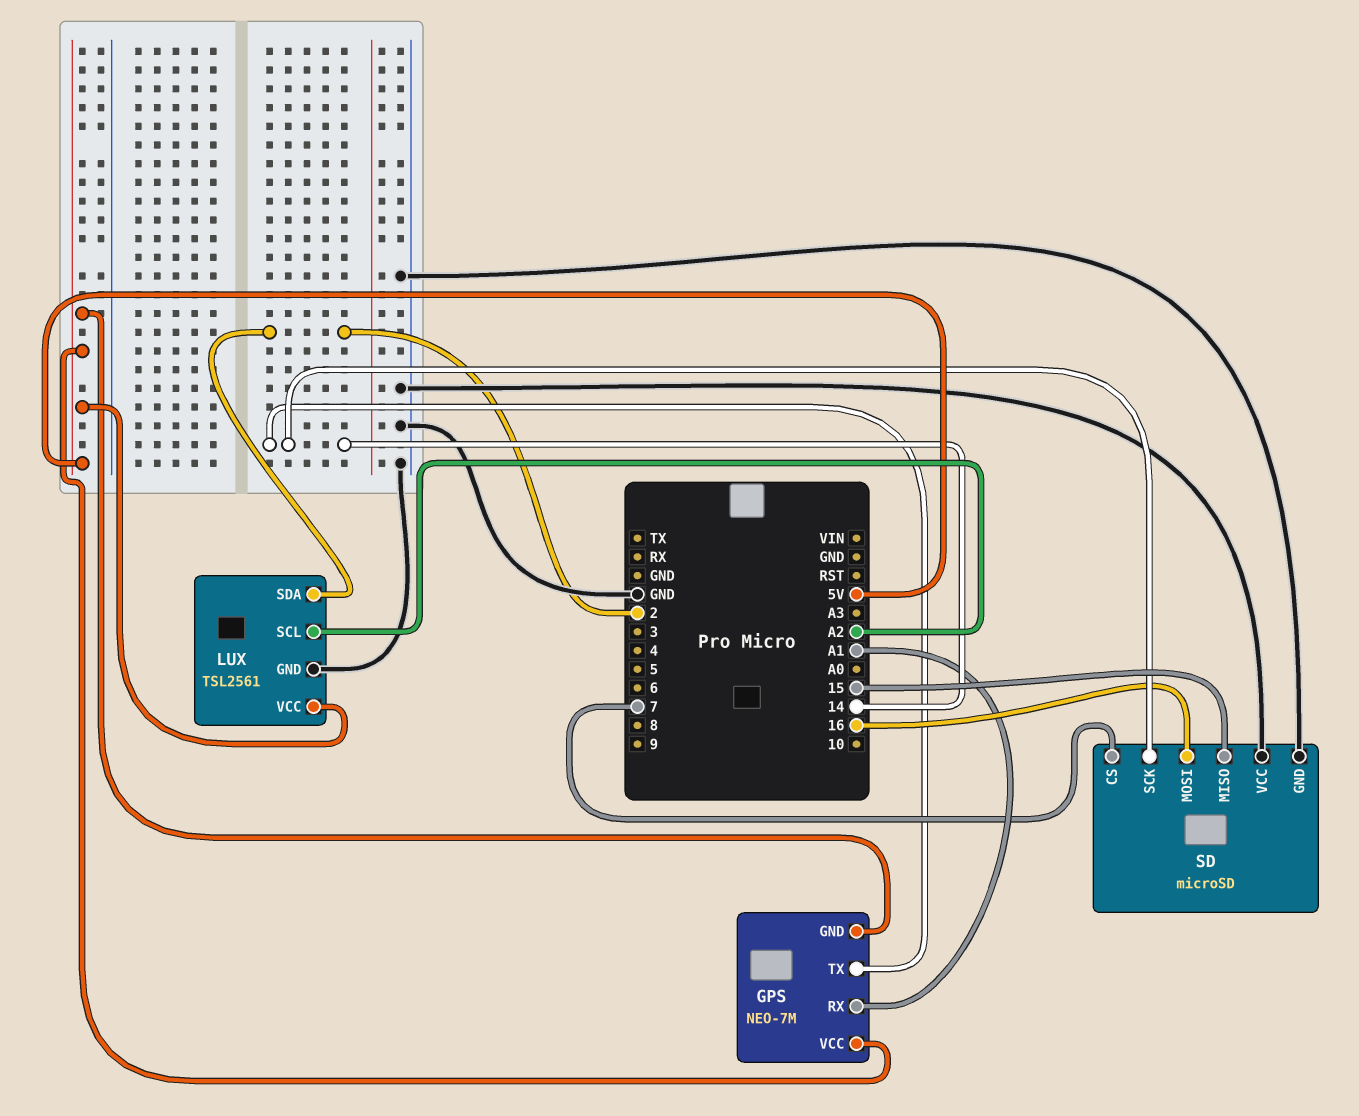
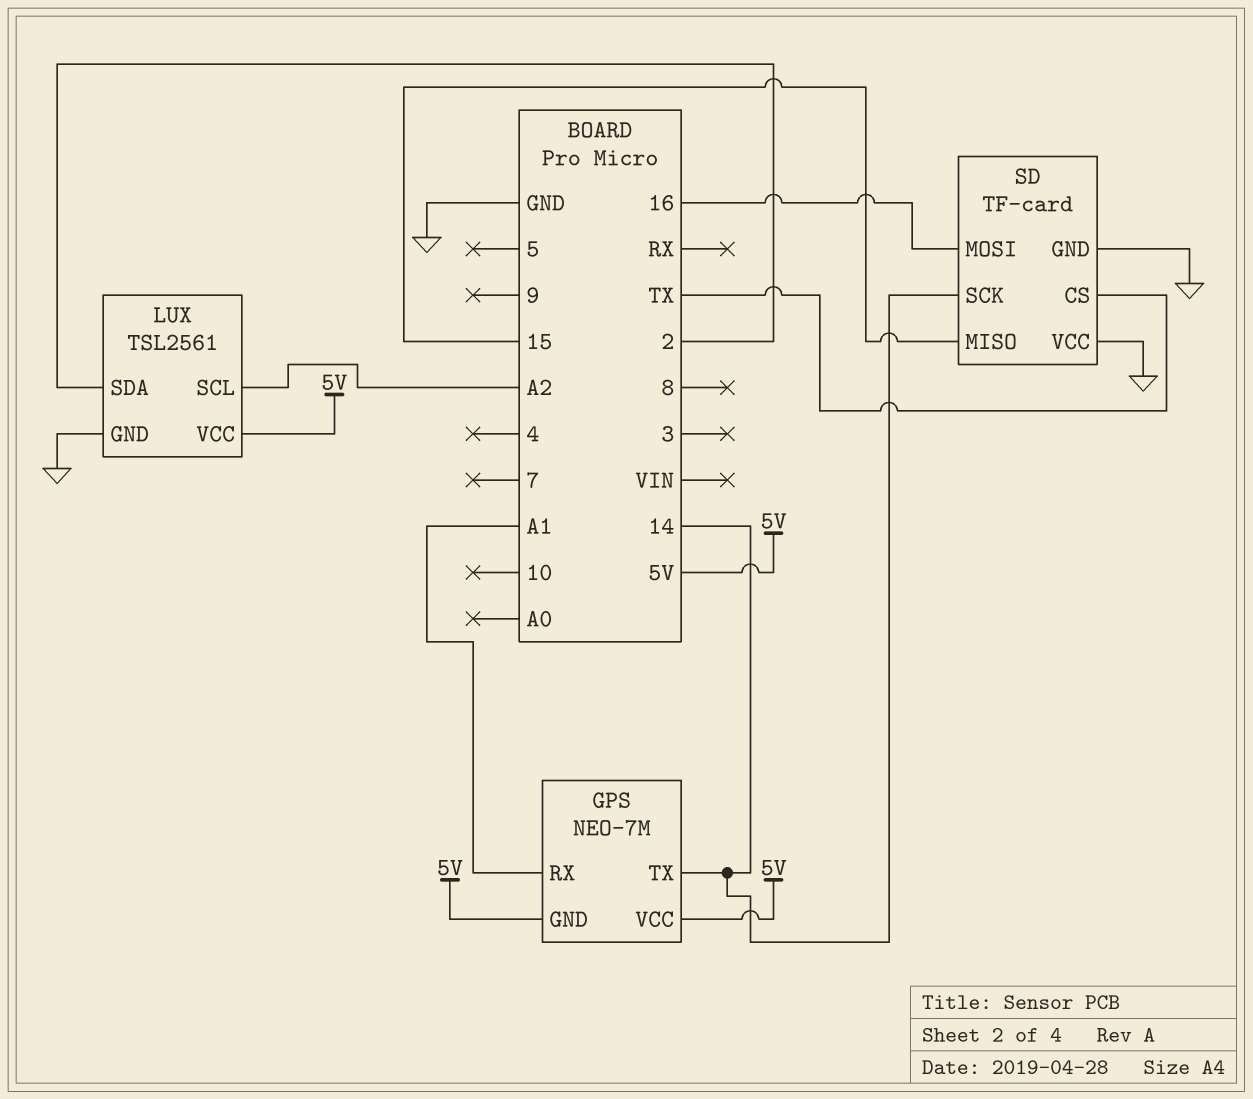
SD: microSD -> TF-card
SD pin CS: 7 -> TX

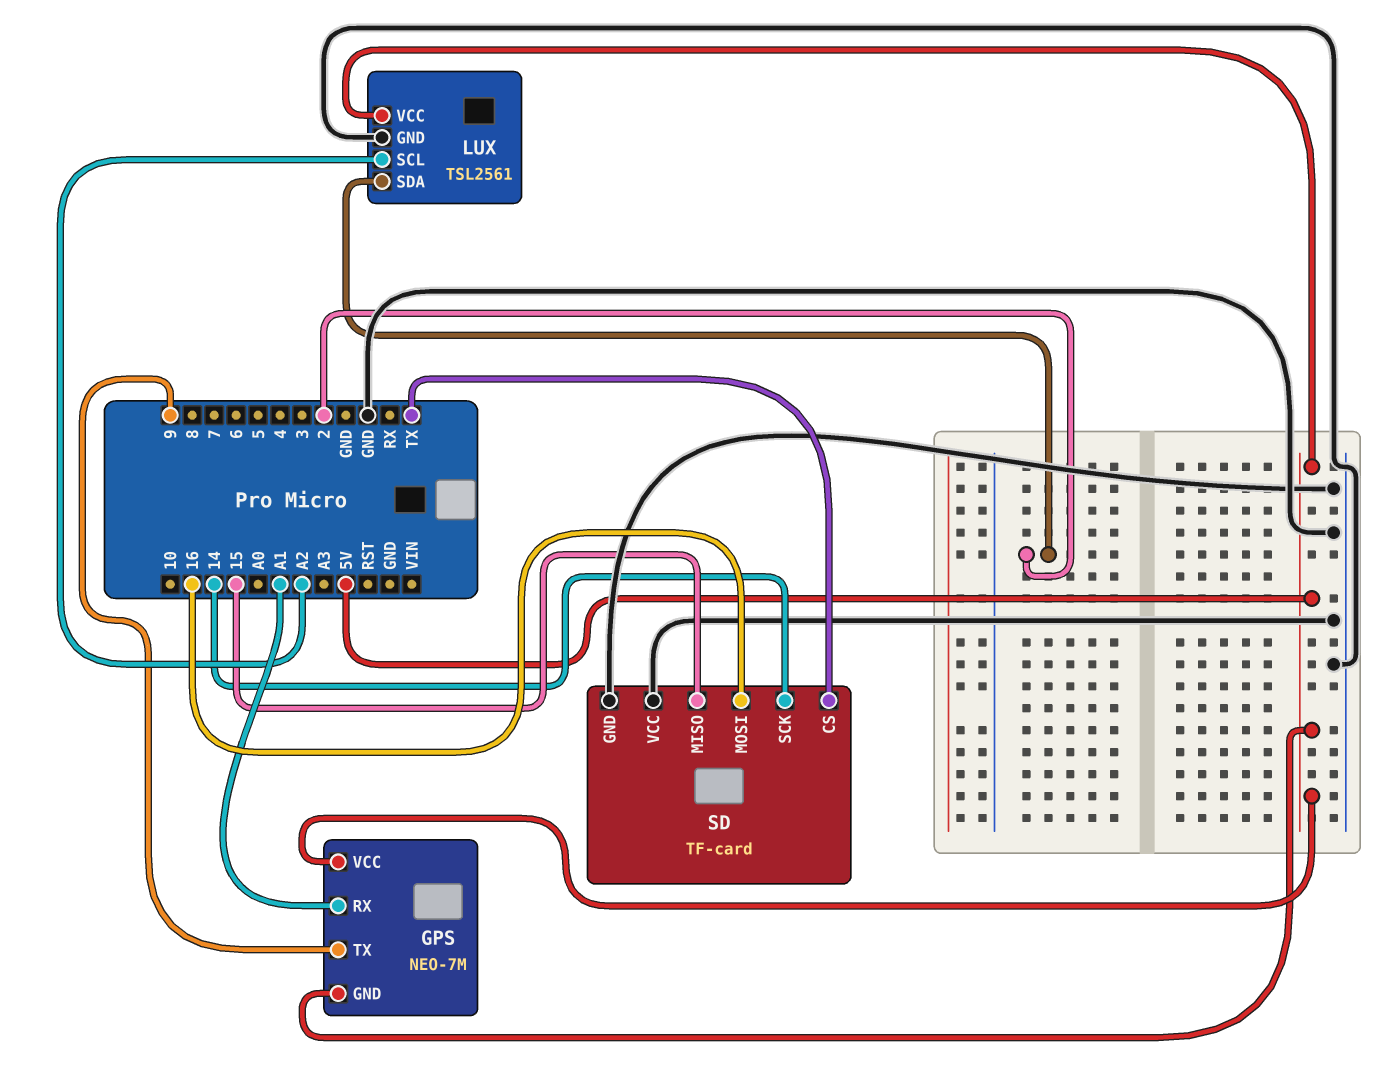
GPS pin TX: 14 -> 9

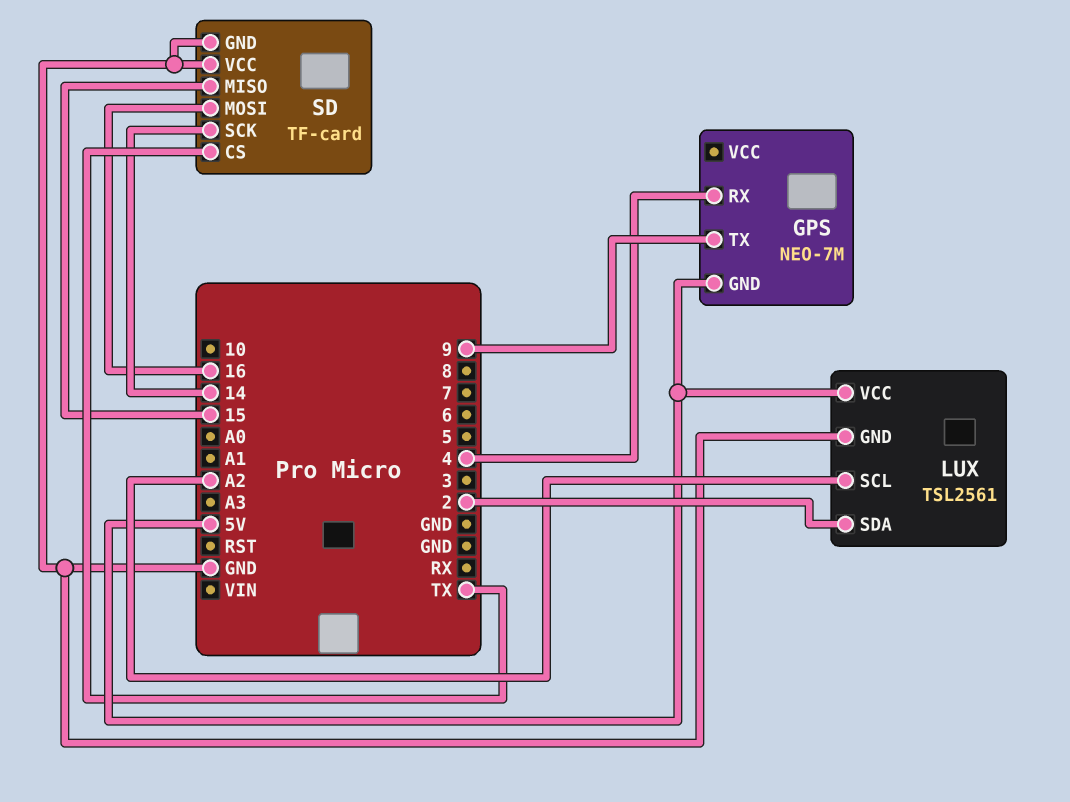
GPS pin RX: A1 -> 4
GPS pin VCC: 5V -> none

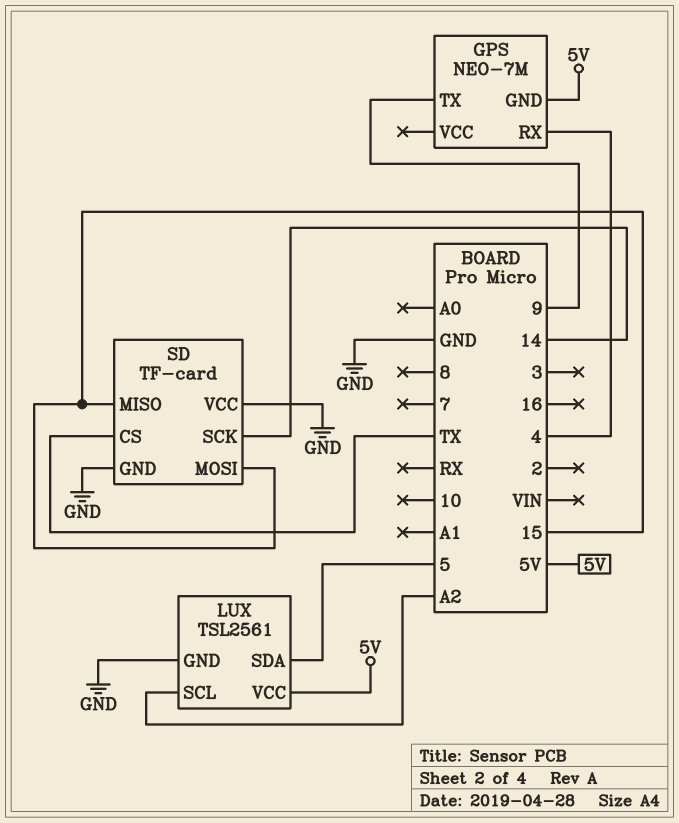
LUX pin SDA: 2 -> 5
SD pin MOSI: 16 -> 15

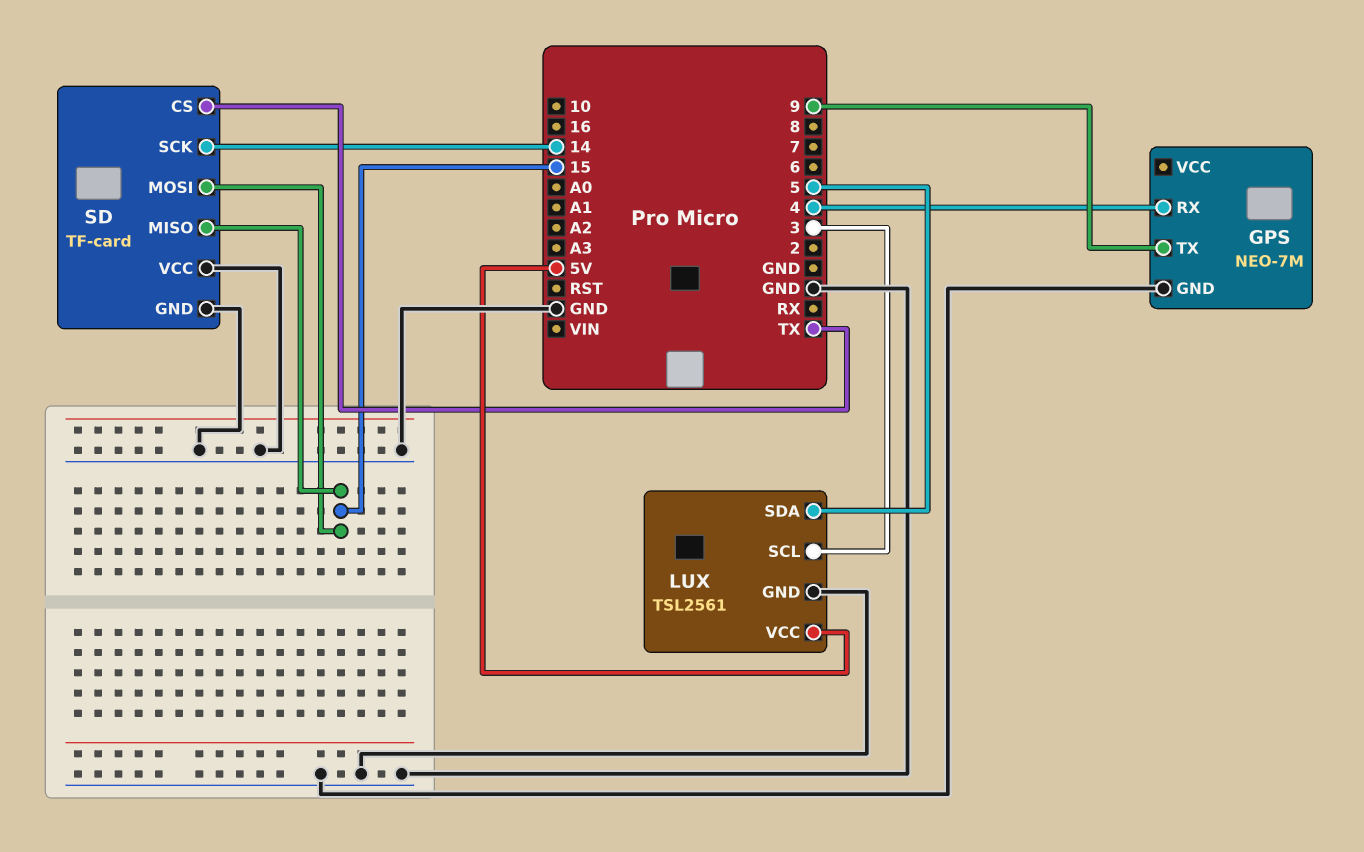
GPS pin GND: 5V -> GND
LUX pin SCL: A2 -> 3

